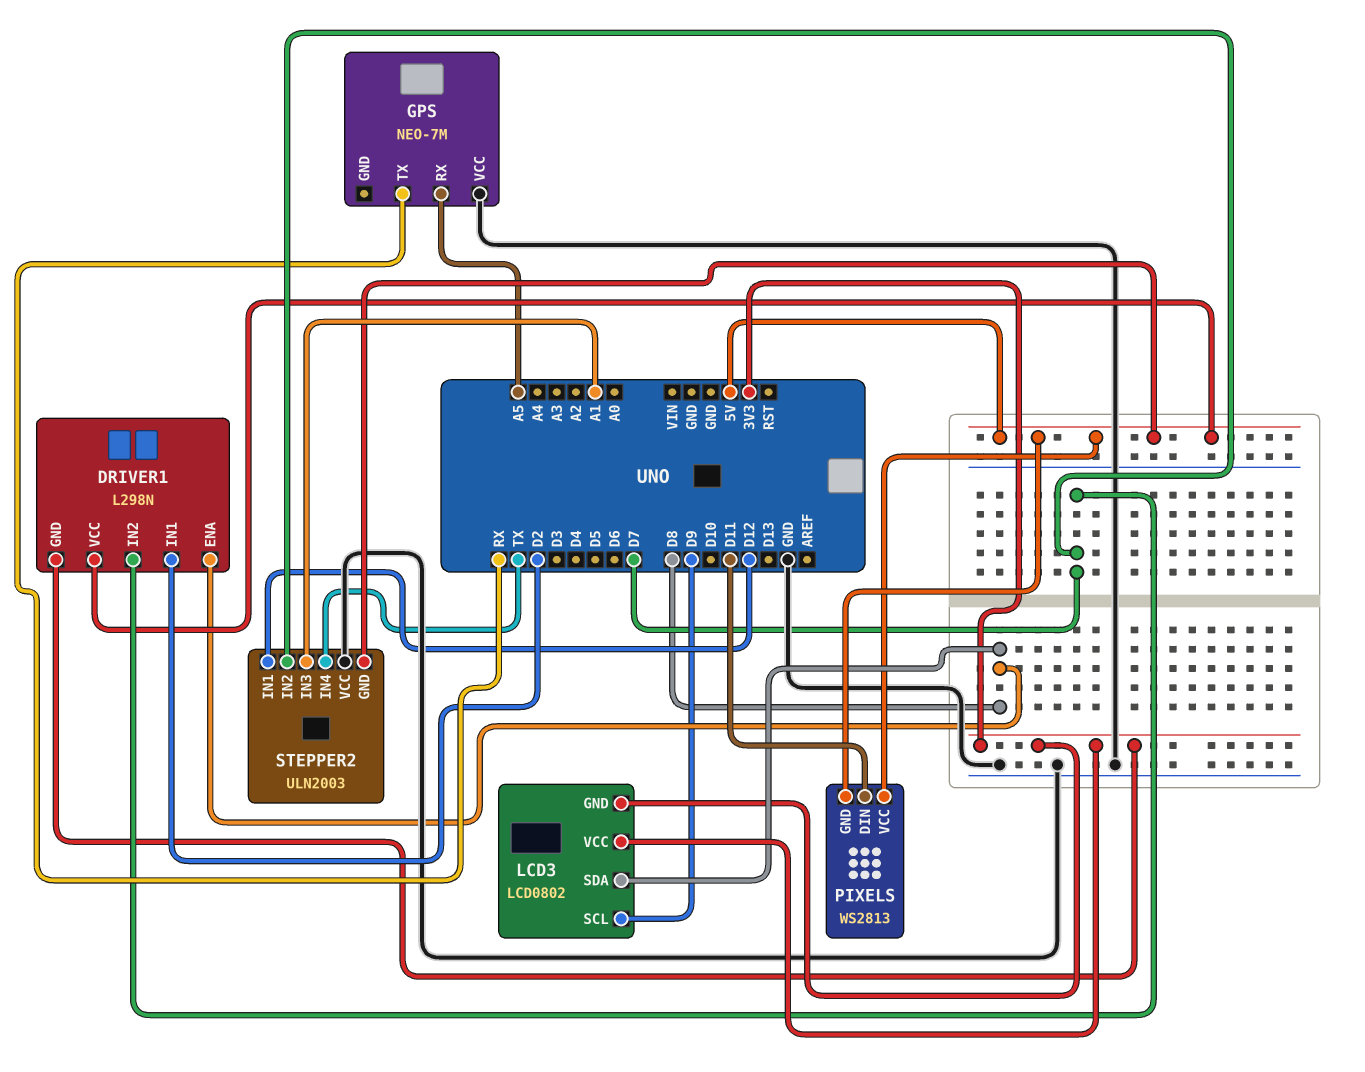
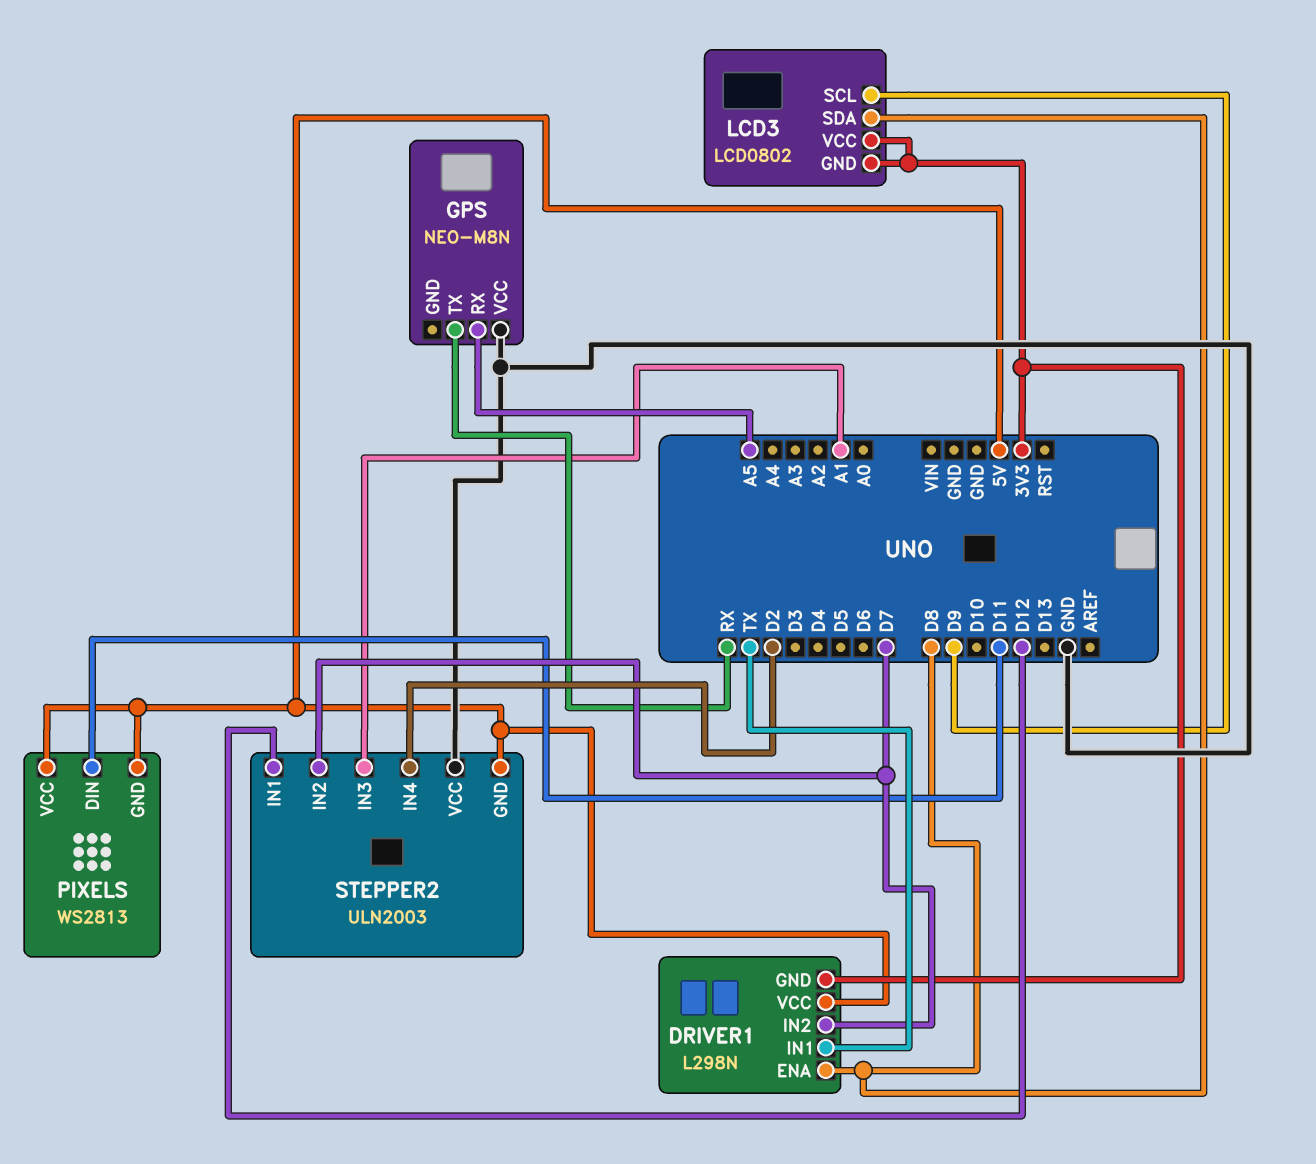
DRIVER1 pin IN1: D2 -> TX
GPS: NEO-7M -> NEO-M8N
STEPPER2 pin IN4: TX -> D2

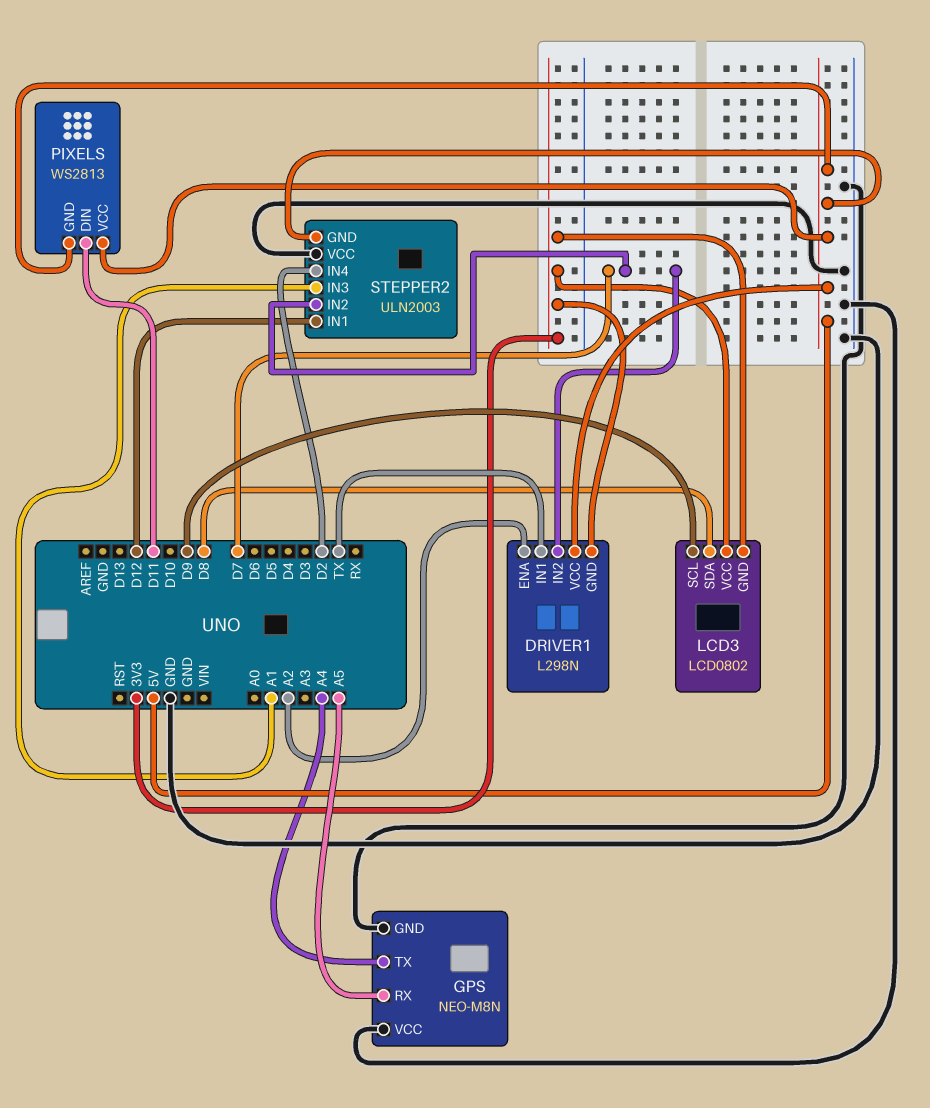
DRIVER1 pin ENA: D8 -> A2
GPS pin GND: none -> GND
GPS pin TX: RX -> A4

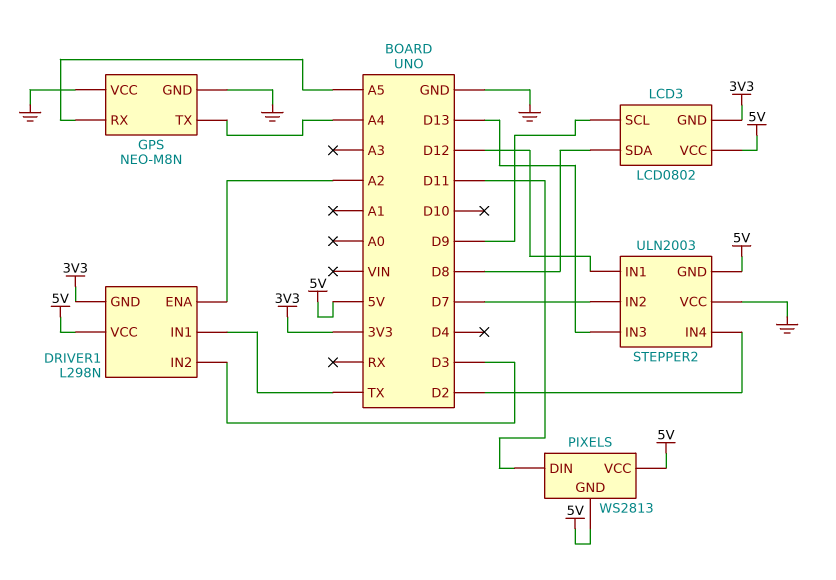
DRIVER1 pin IN2: D7 -> D3
LCD3 pin VCC: 3V3 -> 5V
STEPPER2 pin IN3: A1 -> D13

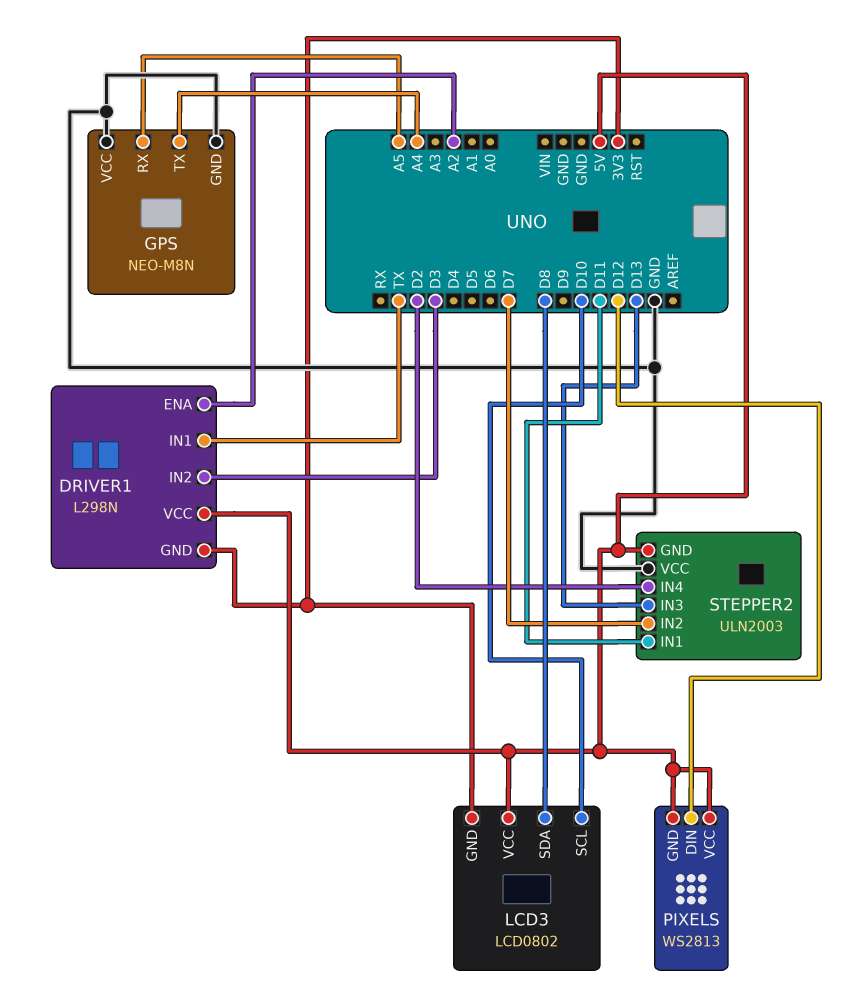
LCD3 pin SCL: D9 -> D10
PIXELS pin DIN: D11 -> D12
STEPPER2 pin IN1: D12 -> D11

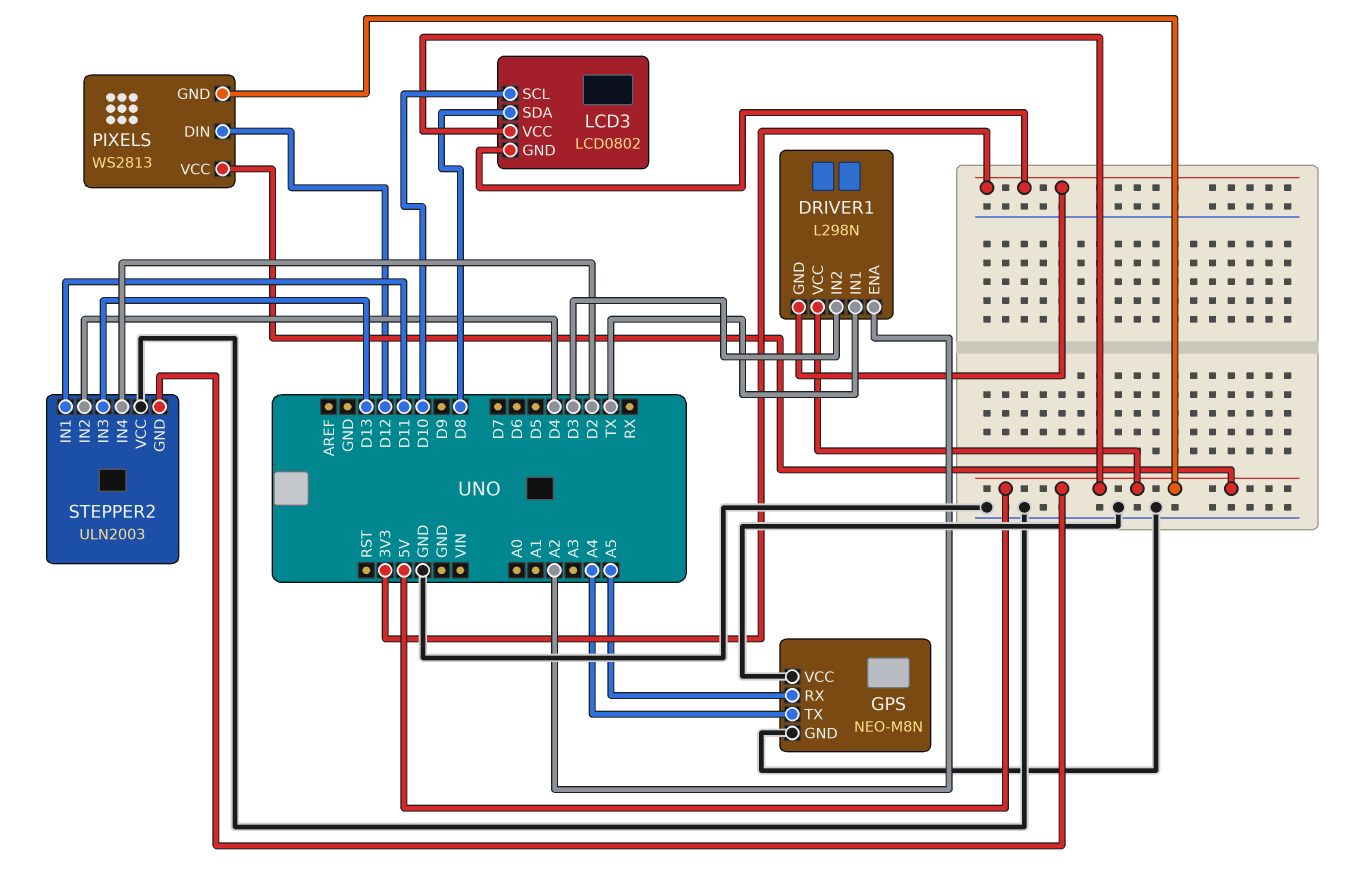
STEPPER2 pin IN2: D7 -> D4

